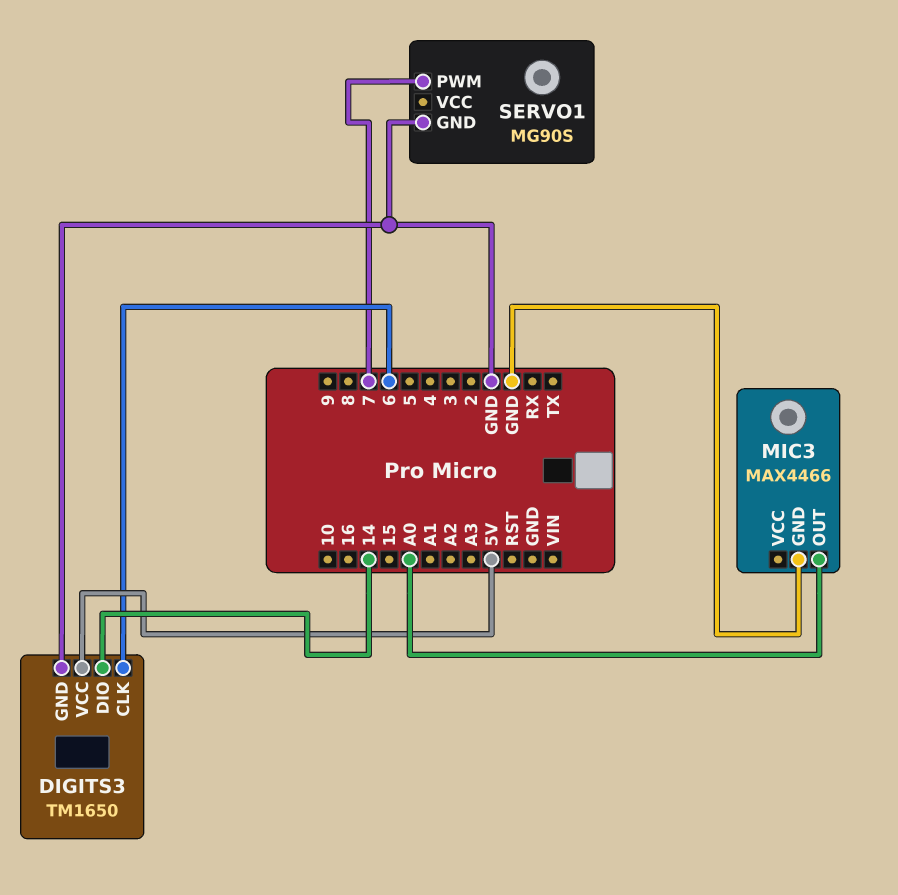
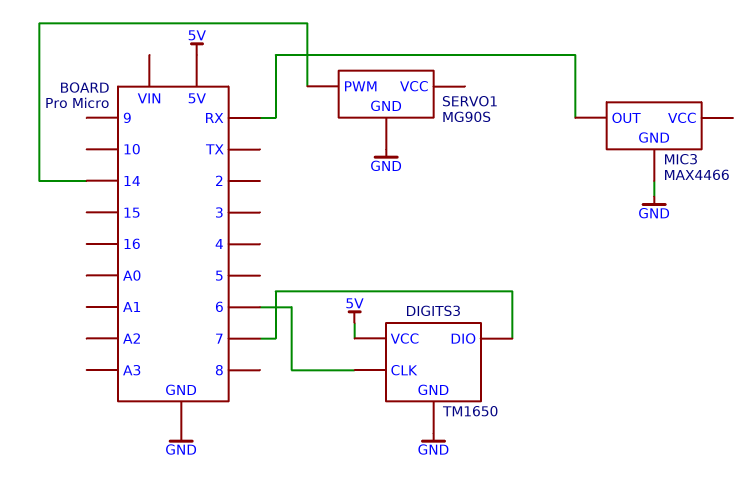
DIGITS3 pin DIO: 14 -> 7
MIC3 pin OUT: A0 -> RX
SERVO1 pin PWM: 7 -> 14

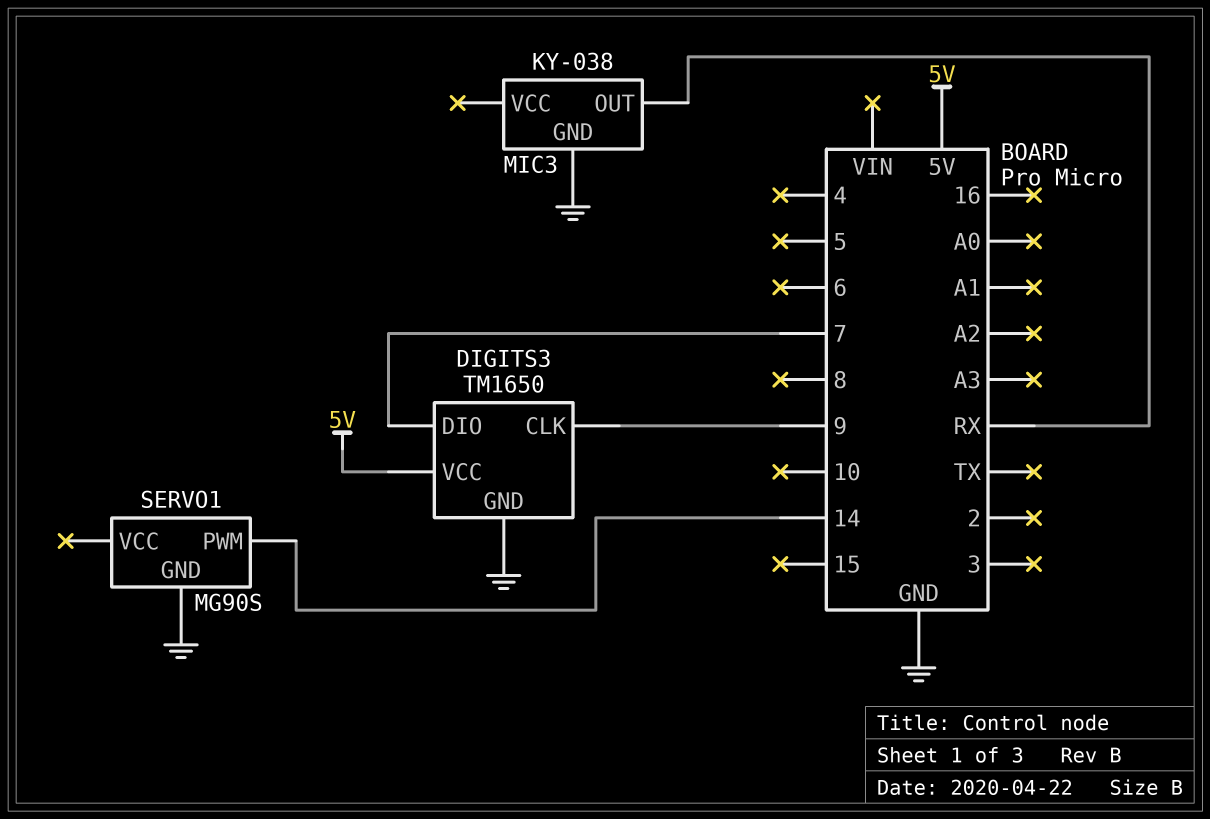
DIGITS3 pin CLK: 6 -> 9
MIC3: MAX4466 -> KY-038

